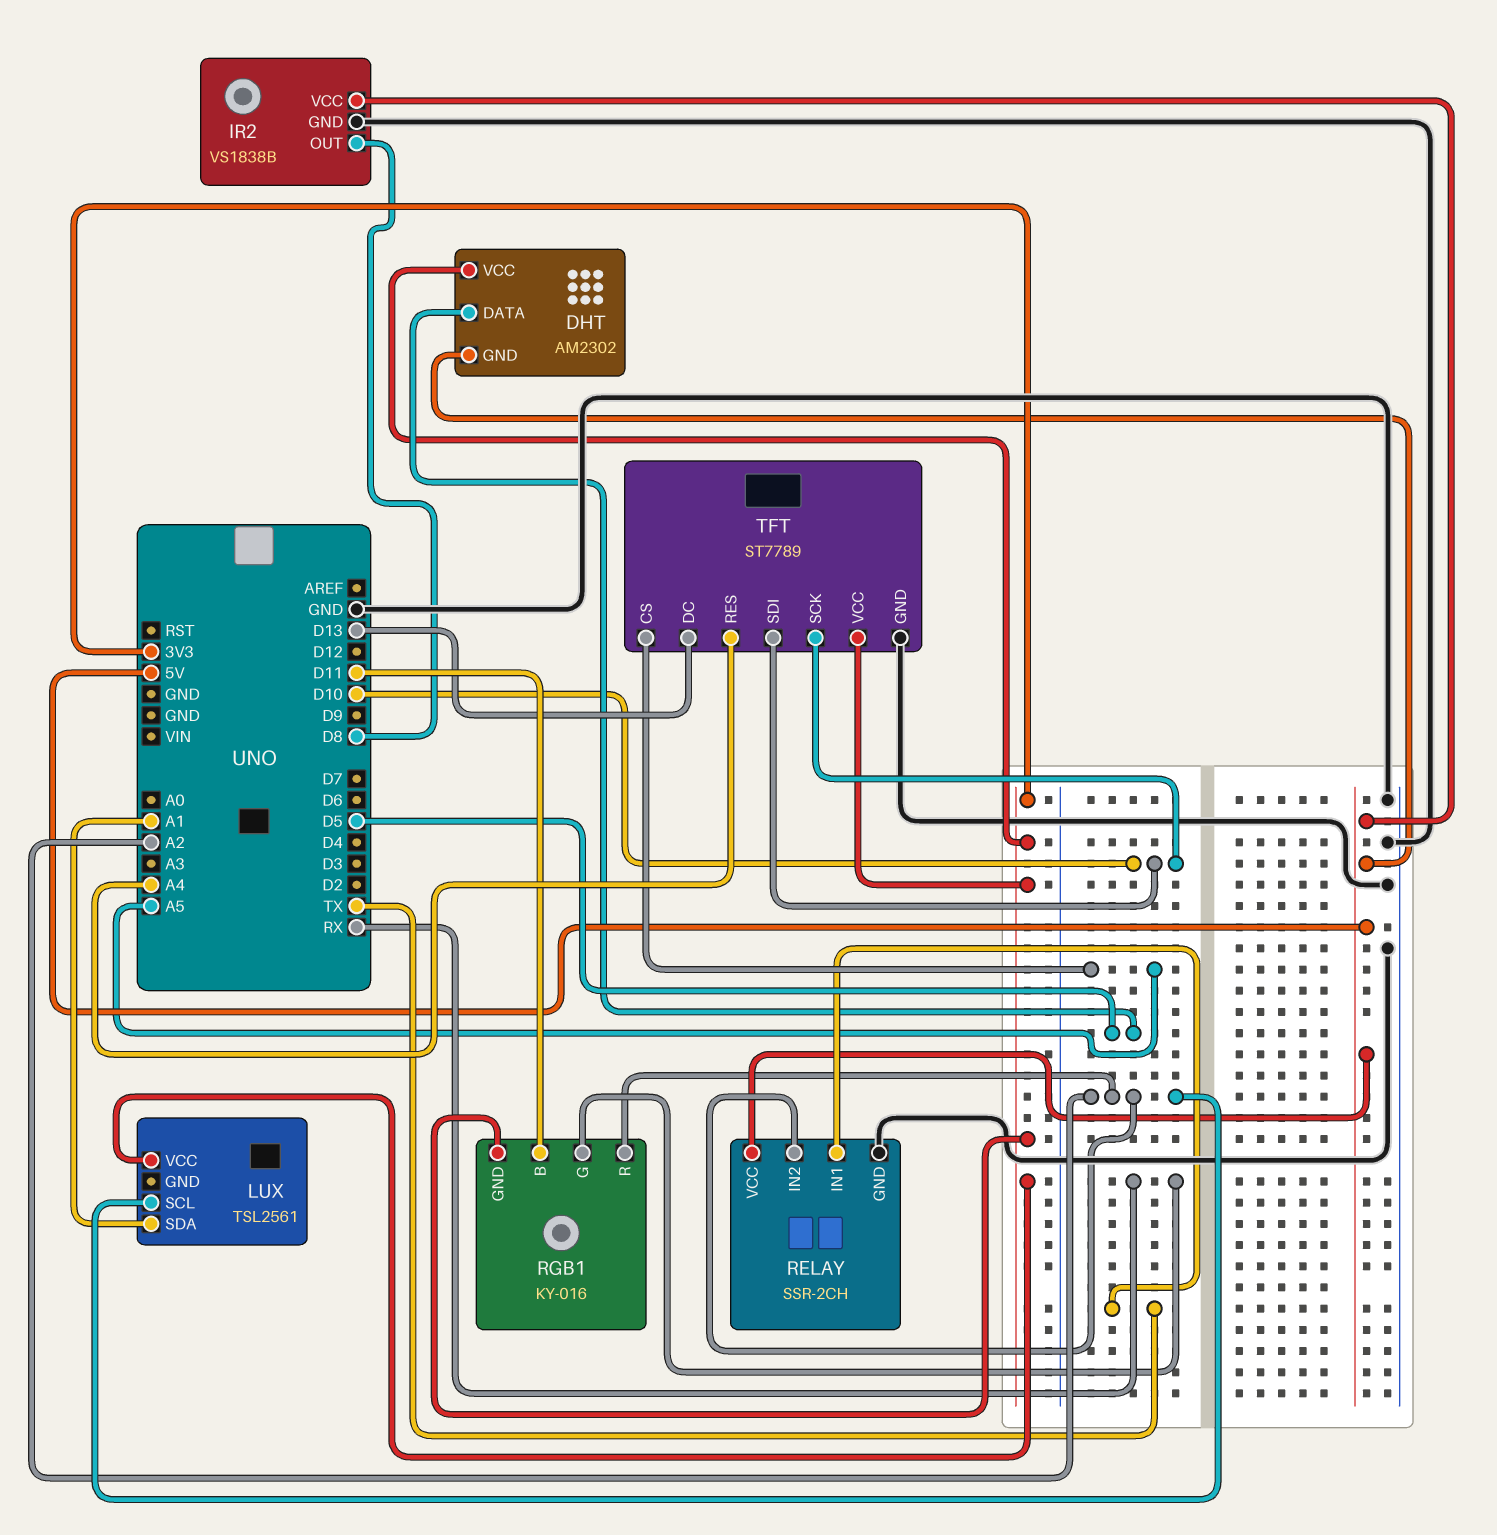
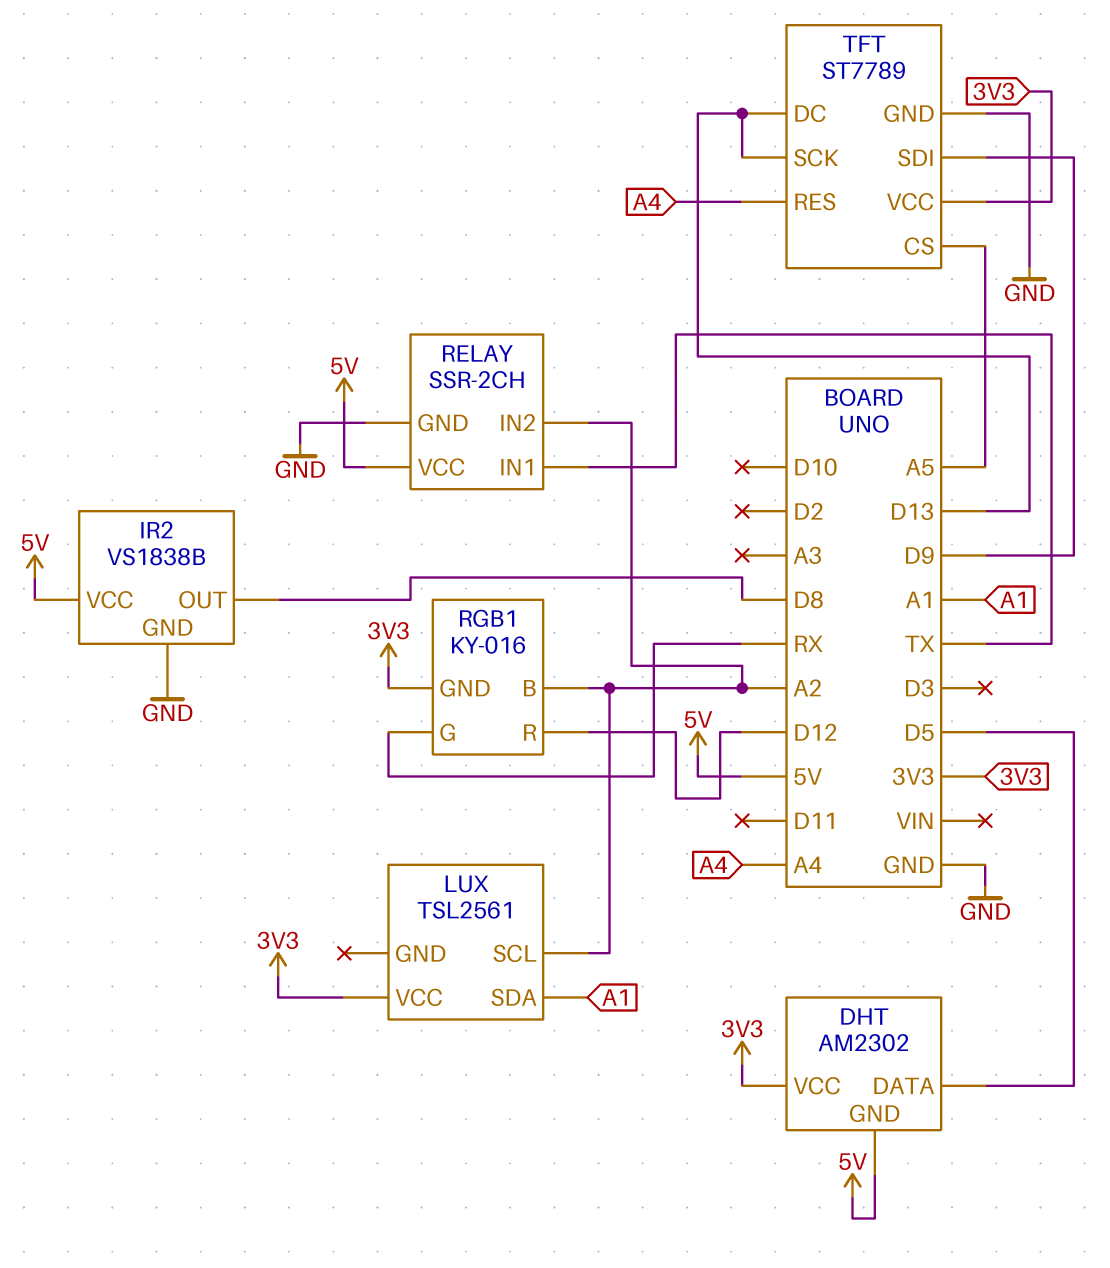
RGB1 pin B: D11 -> A2
RGB1 pin R: A2 -> D12
TFT pin SCK: D10 -> D13
TFT pin SDI: D10 -> D9

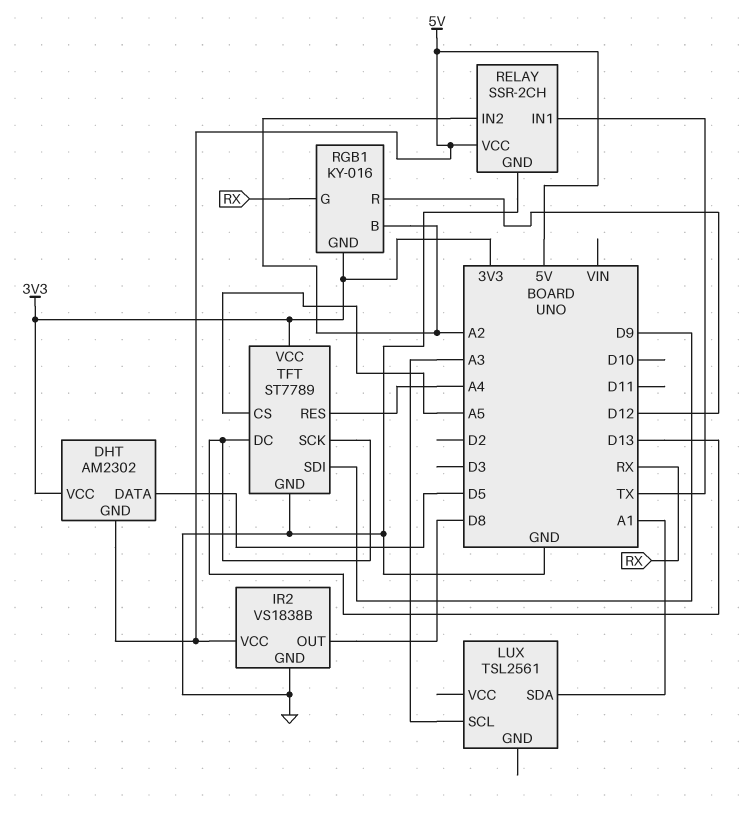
LUX pin SCL: A2 -> A3
LUX pin VCC: 3V3 -> none

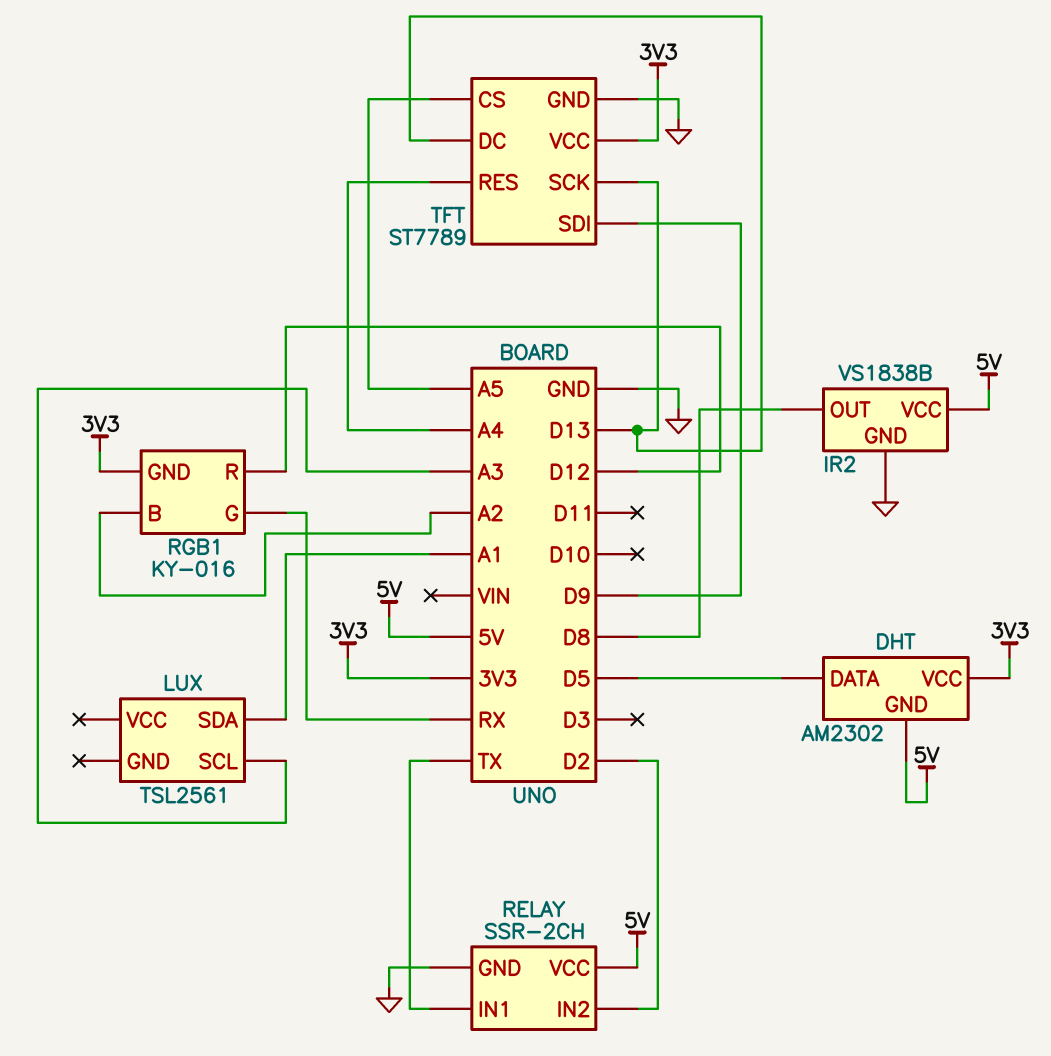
RELAY pin IN2: A2 -> D2

